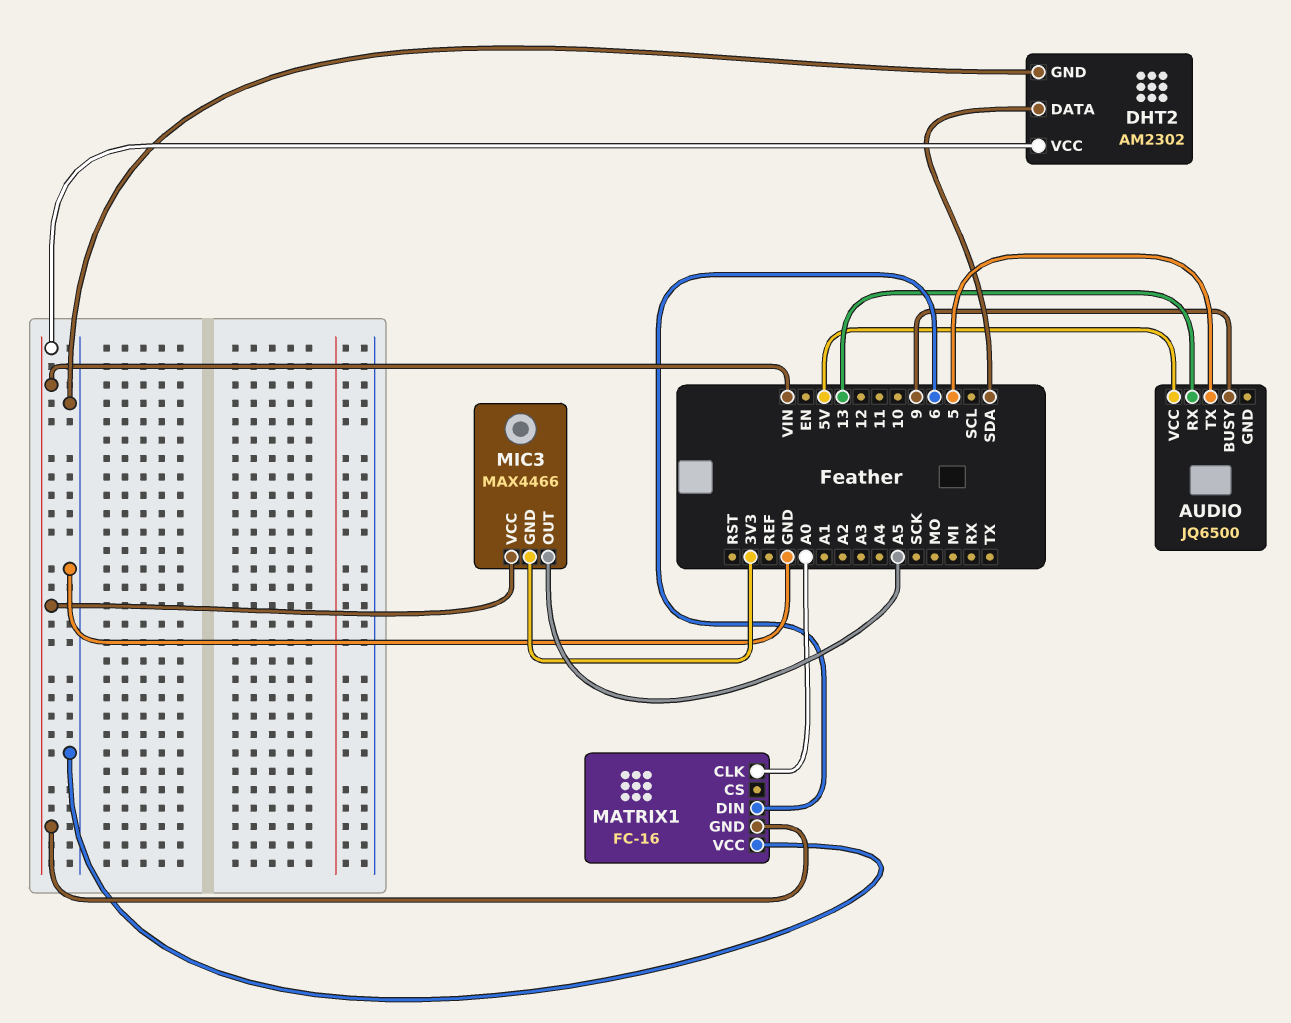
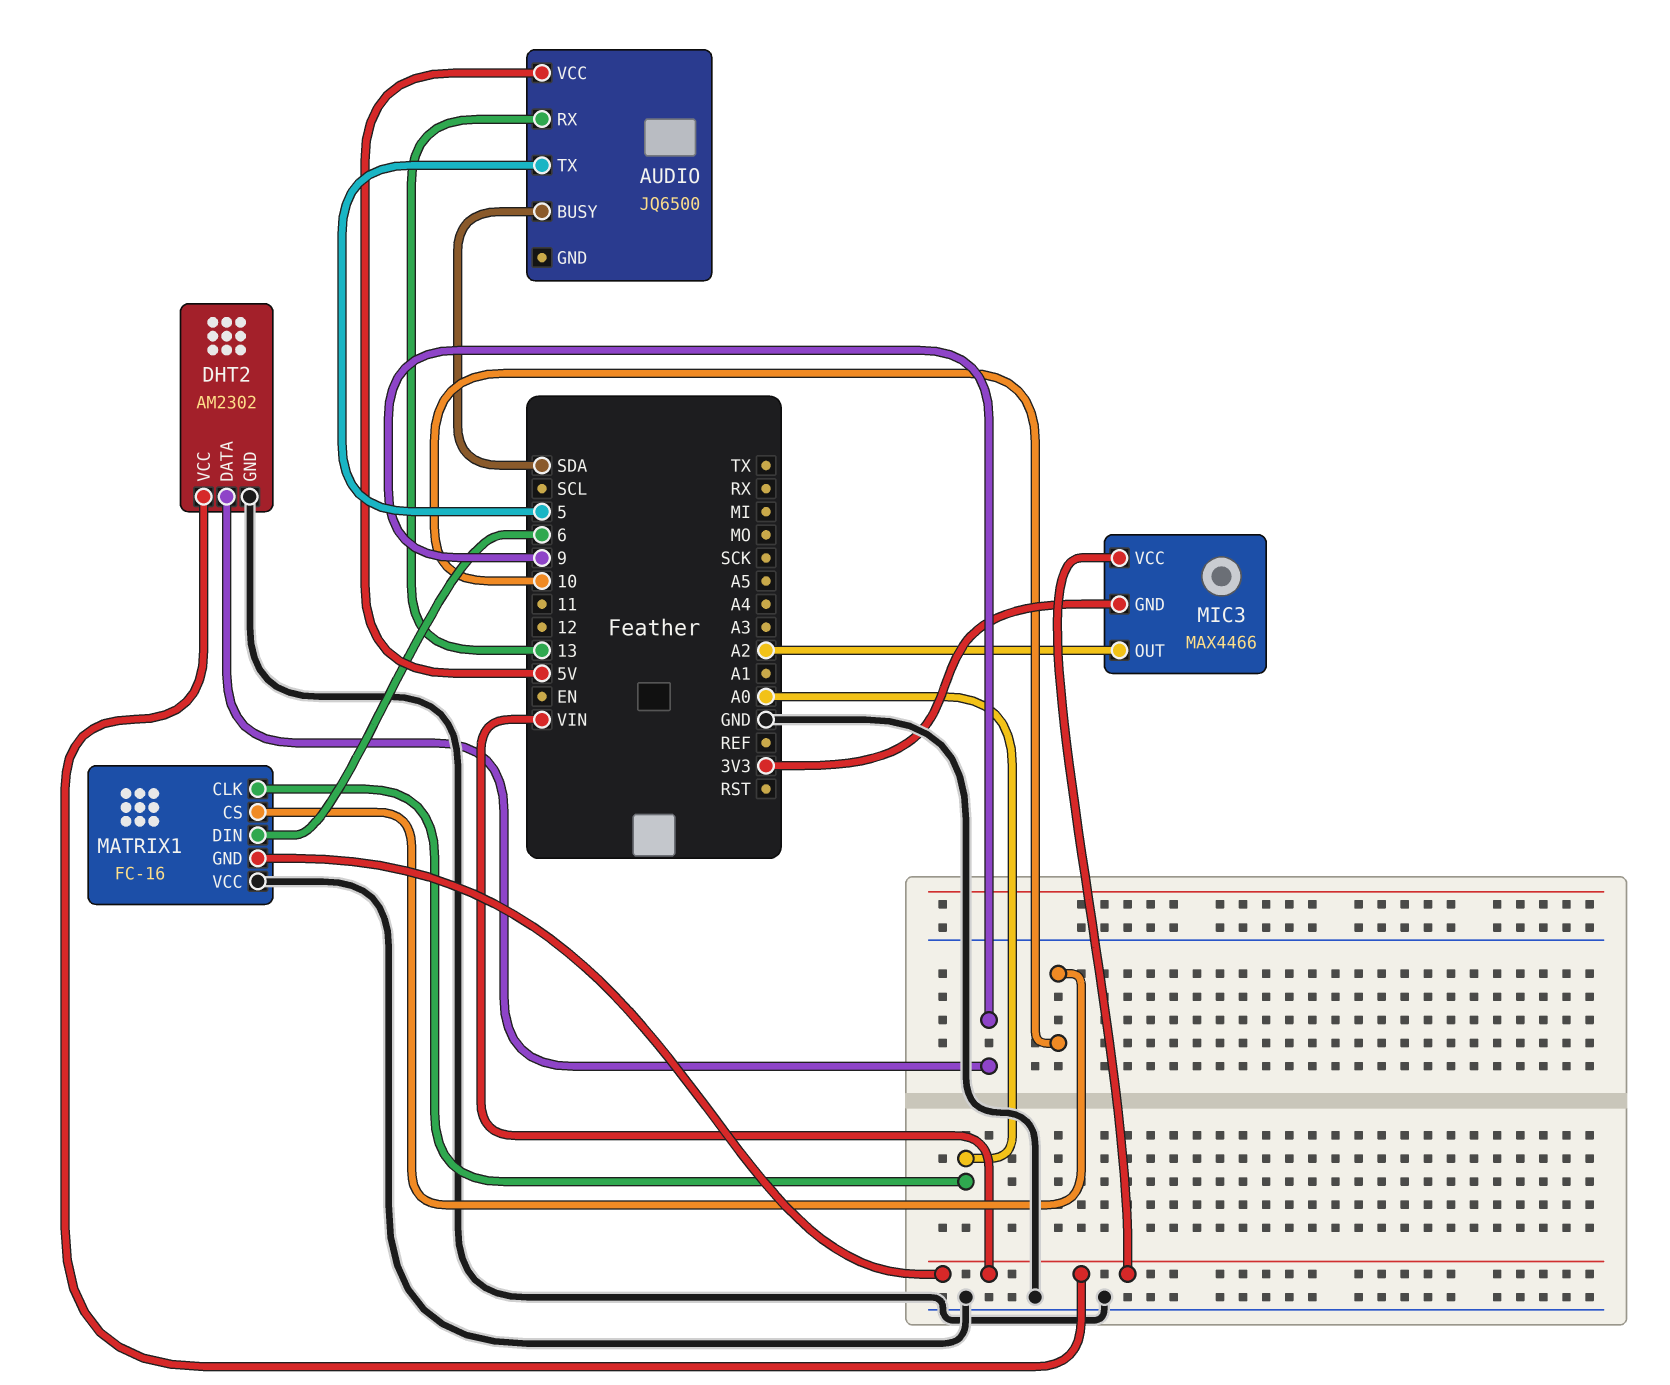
AUDIO pin BUSY: 9 -> SDA
DHT2 pin DATA: SDA -> 9
MATRIX1 pin CS: none -> 10
MIC3 pin OUT: A5 -> A2

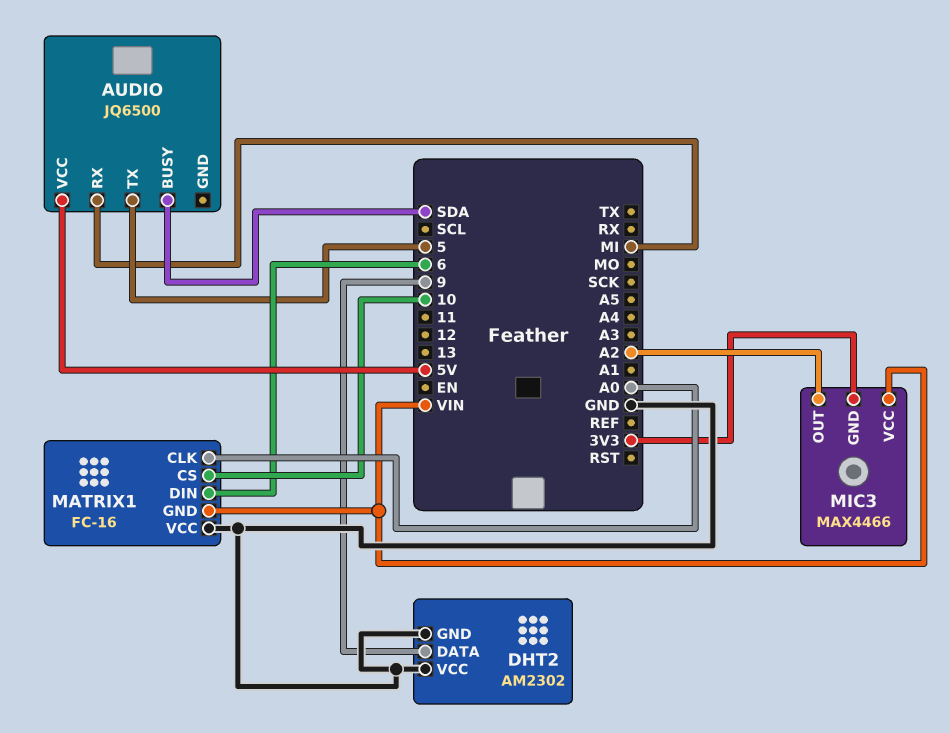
AUDIO pin RX: 13 -> MI
DHT2 pin VCC: VIN -> GND

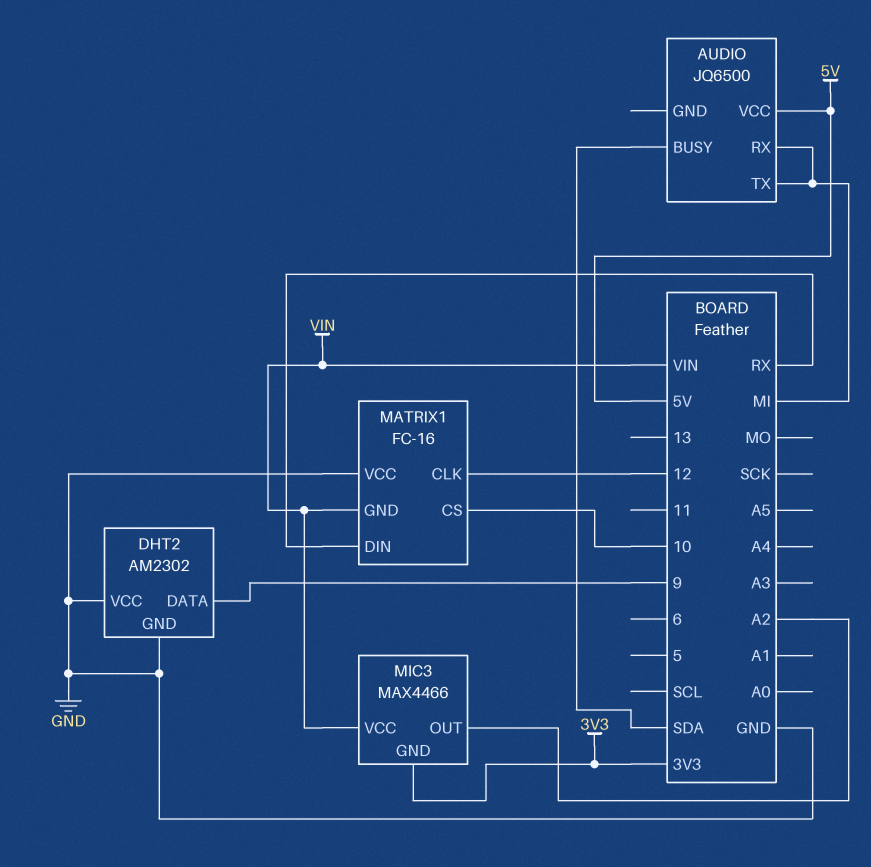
AUDIO pin TX: 5 -> MI
MATRIX1 pin CLK: A0 -> 12
MATRIX1 pin DIN: 6 -> RX

